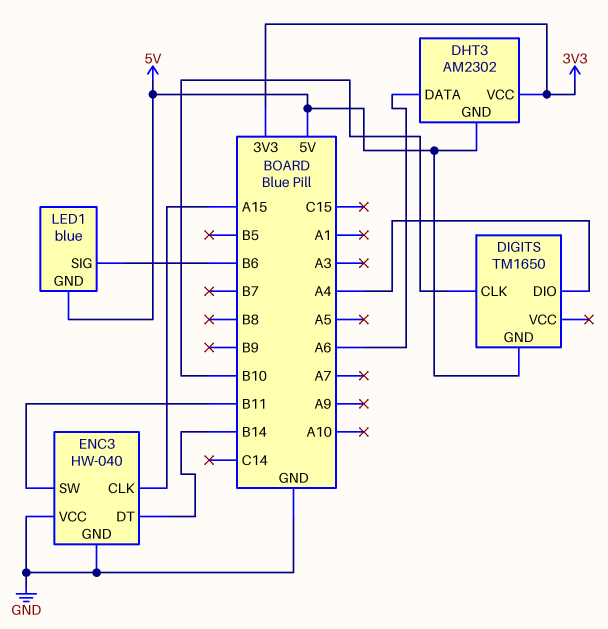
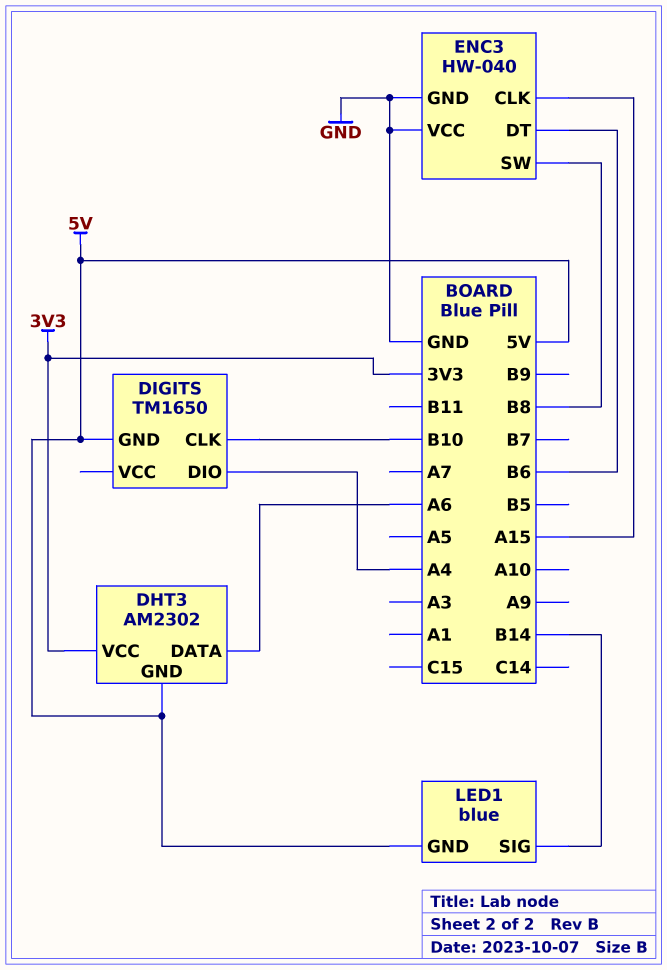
ENC3 pin DT: B14 -> B6
ENC3 pin SW: B11 -> B8
LED1 pin SIG: B6 -> B14

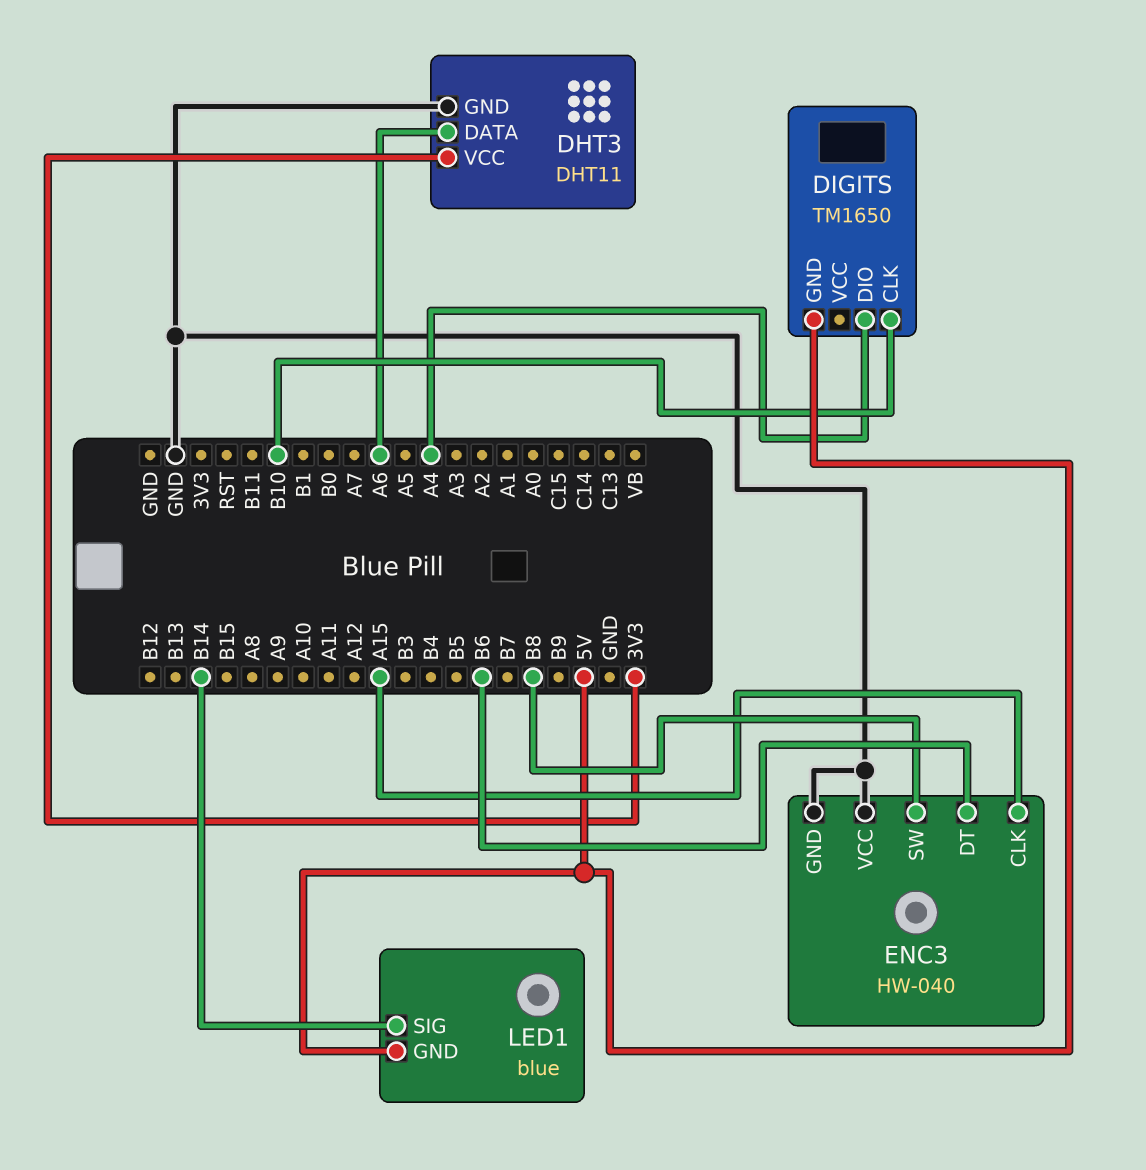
DHT3: AM2302 -> DHT11
DHT3 pin GND: 5V -> GND

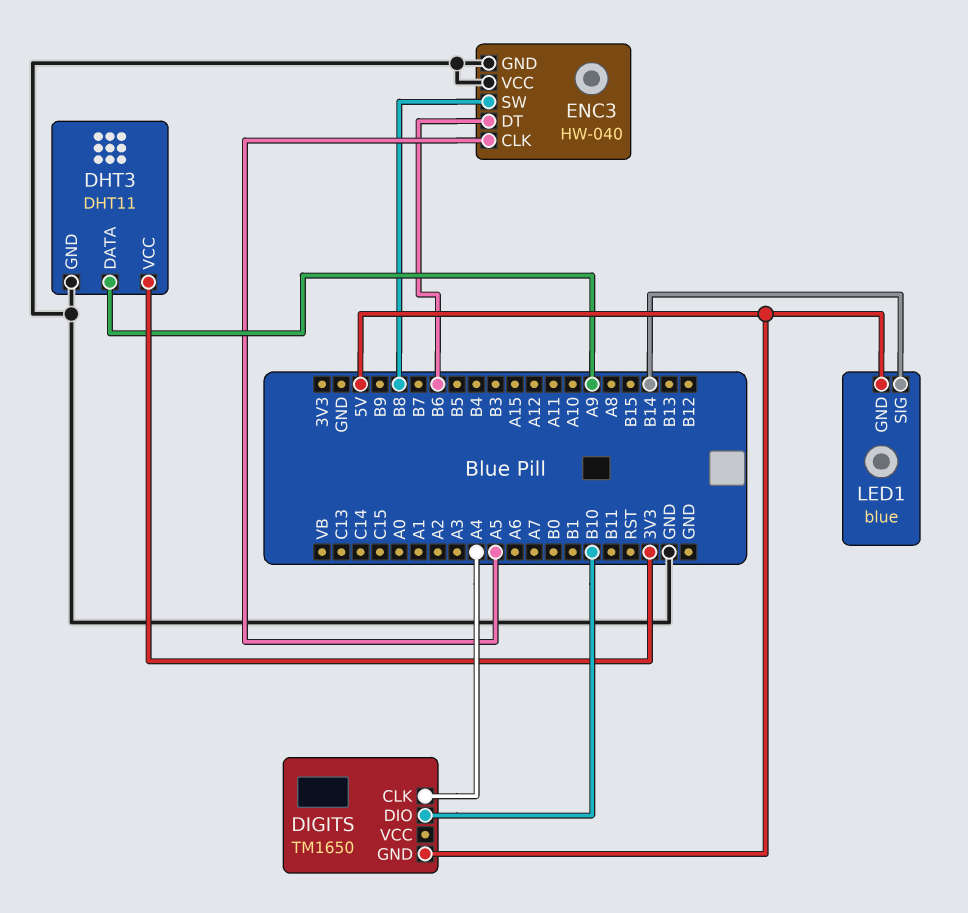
DHT3 pin DATA: A6 -> A9
DIGITS pin CLK: B10 -> A4
DIGITS pin DIO: A4 -> B10
ENC3 pin CLK: A15 -> A5

